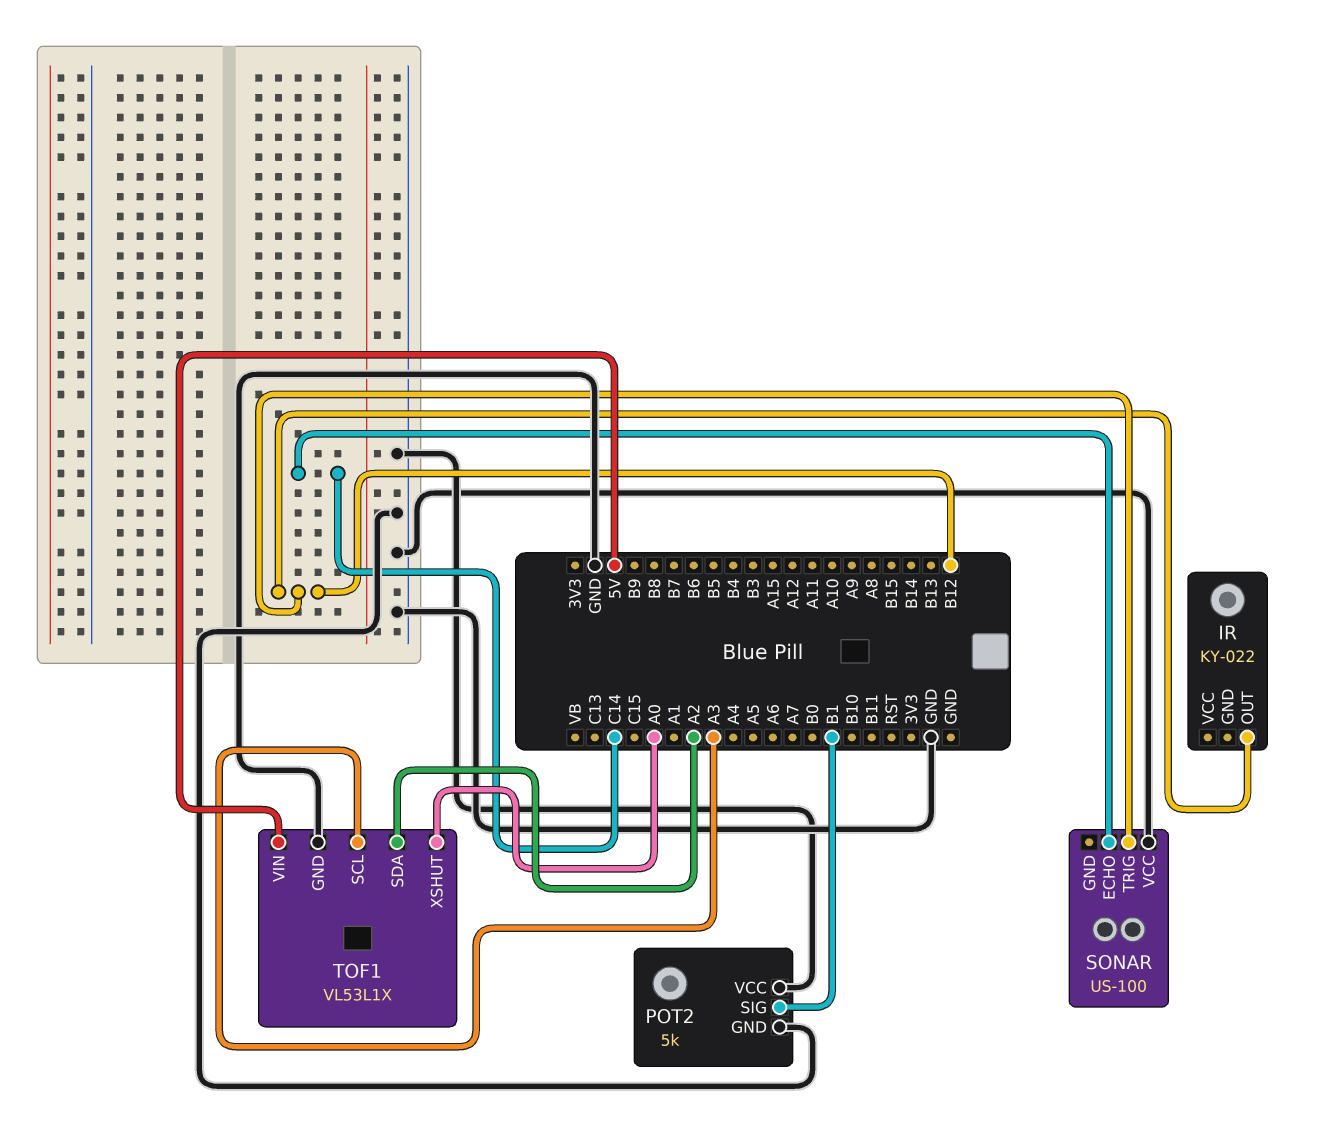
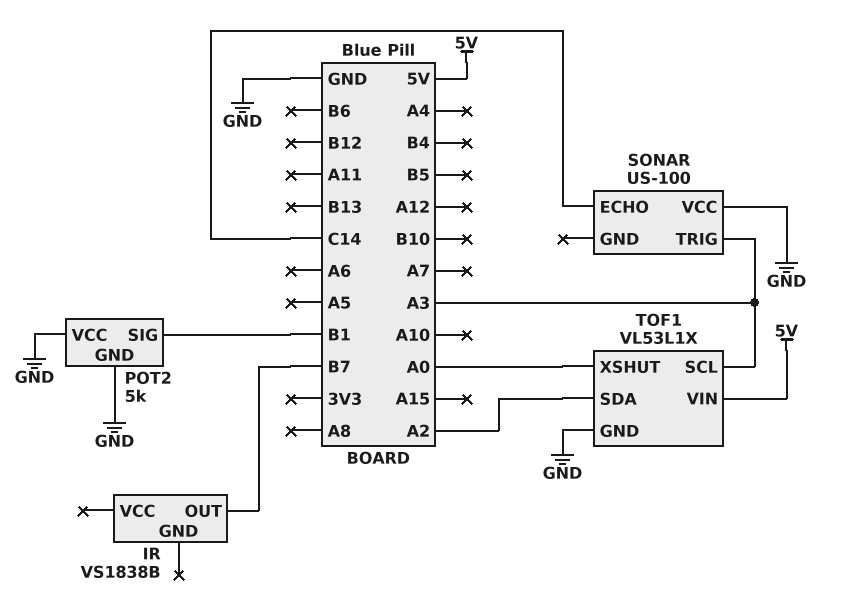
IR: KY-022 -> VS1838B
IR pin OUT: B12 -> B7
SONAR pin TRIG: B12 -> A3

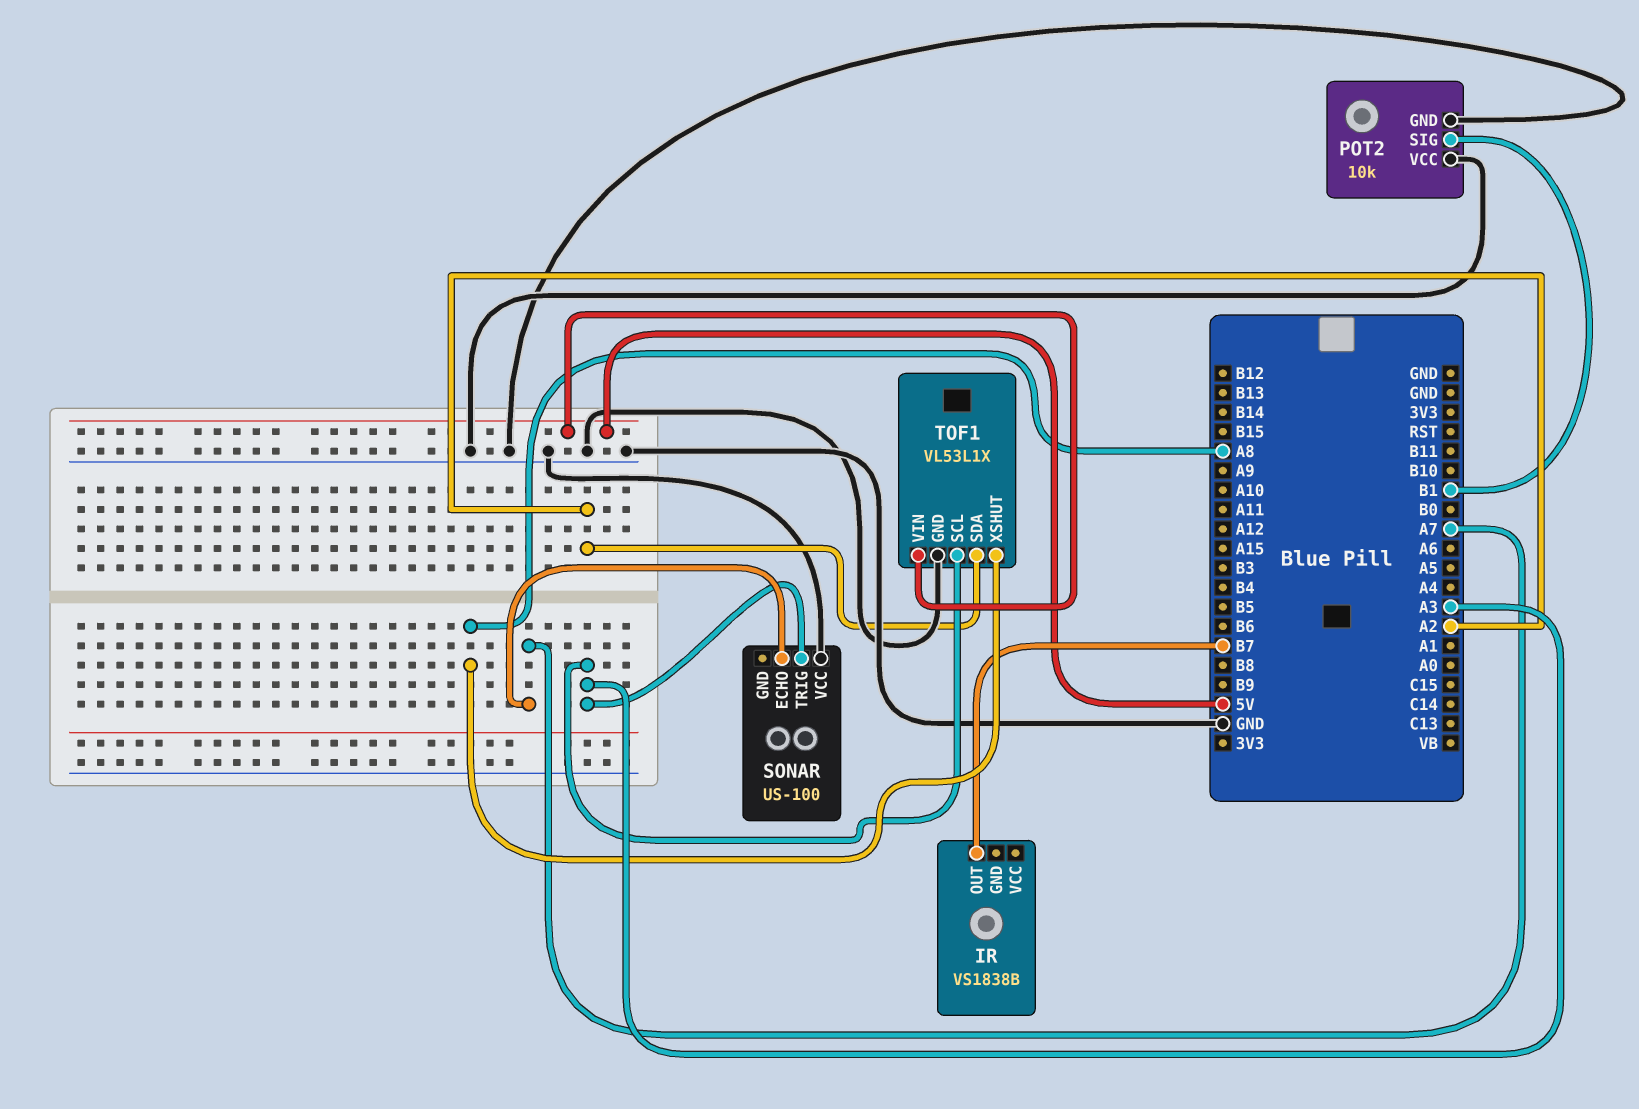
POT2: 5k -> 10k
SONAR pin ECHO: C14 -> A7
TOF1 pin XSHUT: A0 -> A8

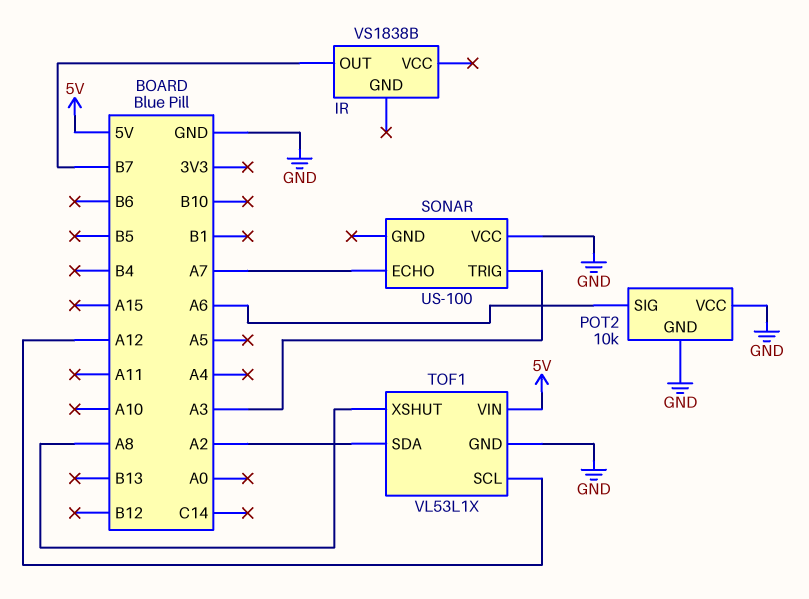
POT2 pin SIG: B1 -> A6
TOF1 pin SCL: A3 -> A12

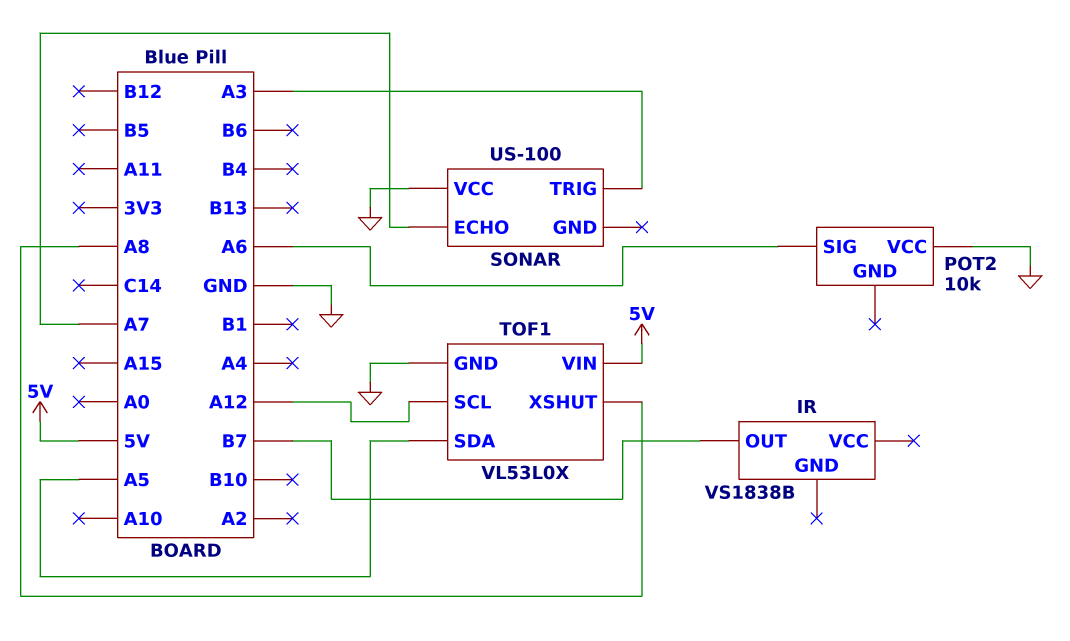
POT2 pin GND: GND -> none
TOF1: VL53L1X -> VL53L0X
TOF1 pin SDA: A2 -> A5

